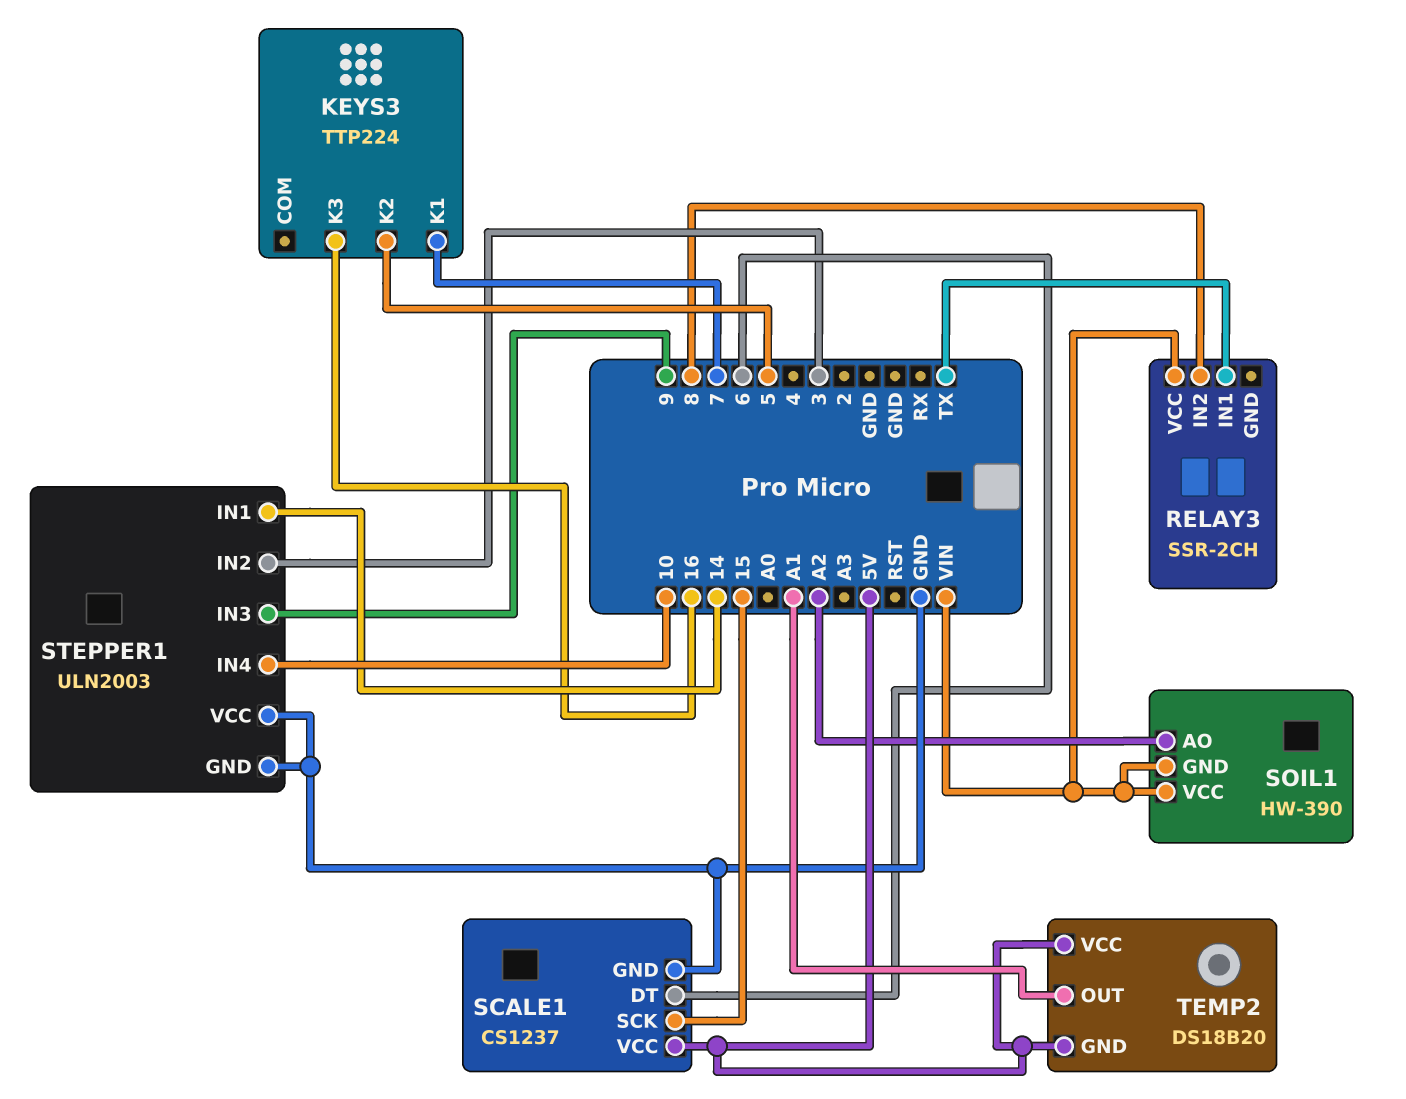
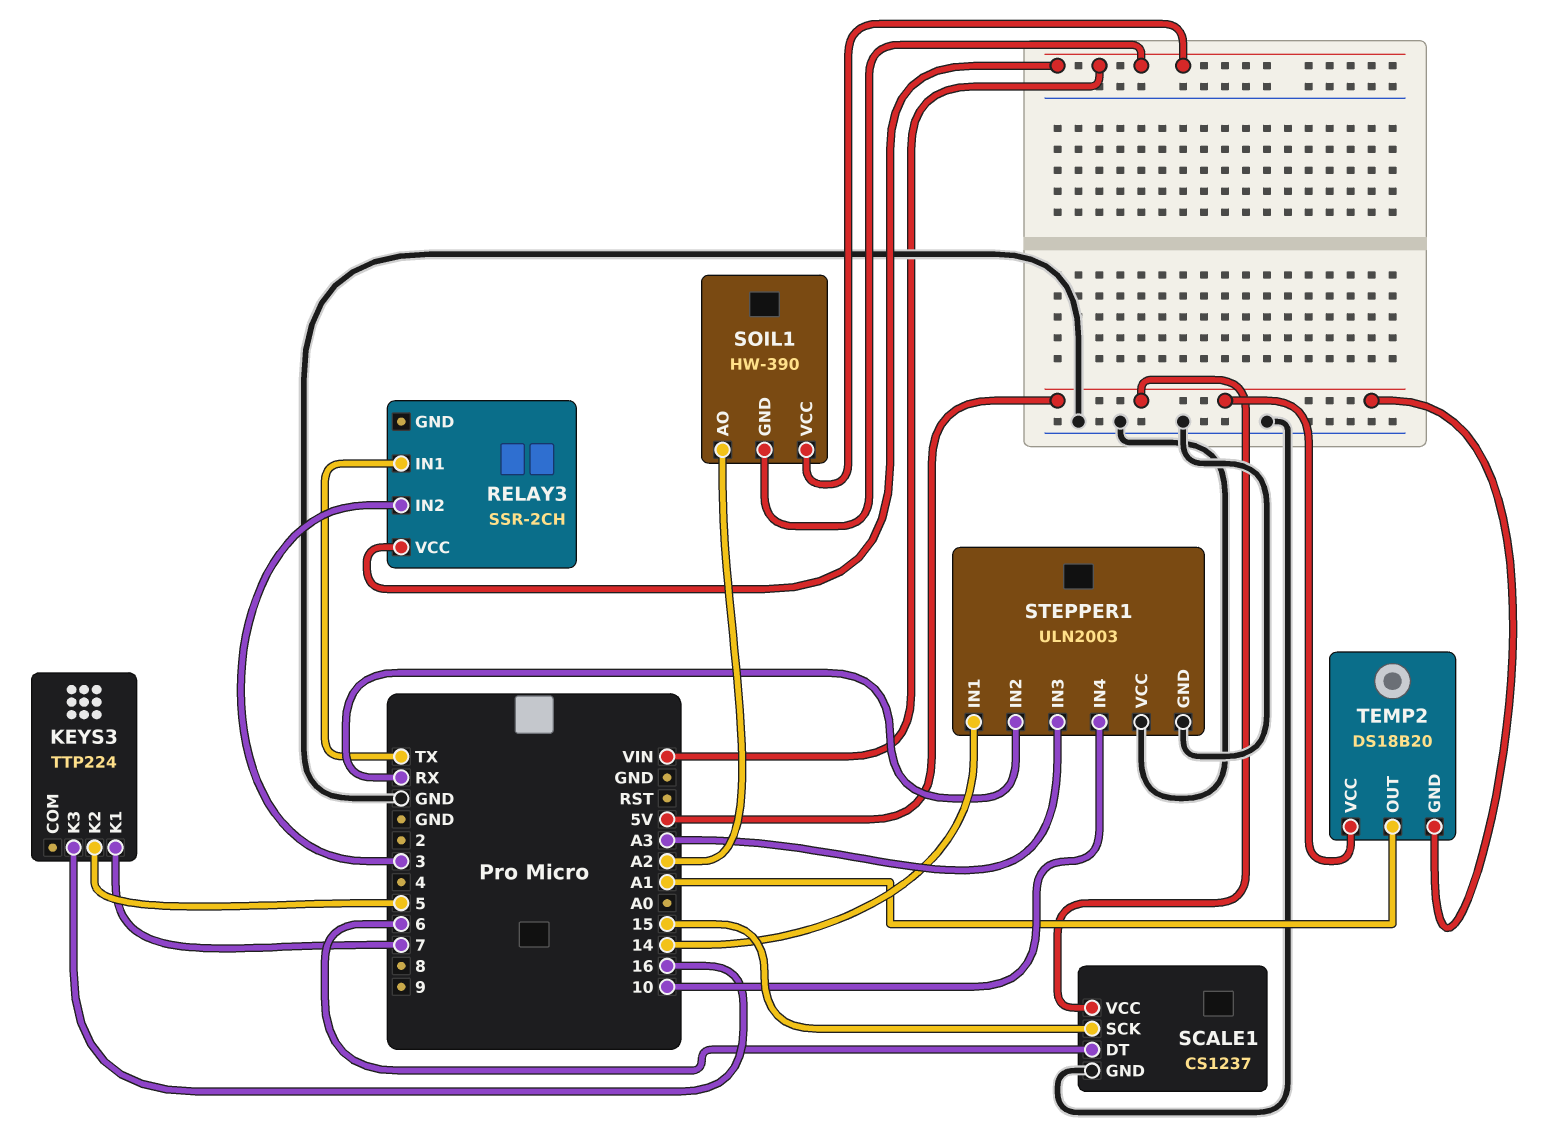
RELAY3 pin IN2: 8 -> 3
STEPPER1 pin IN2: 3 -> RX
STEPPER1 pin IN3: 9 -> A3

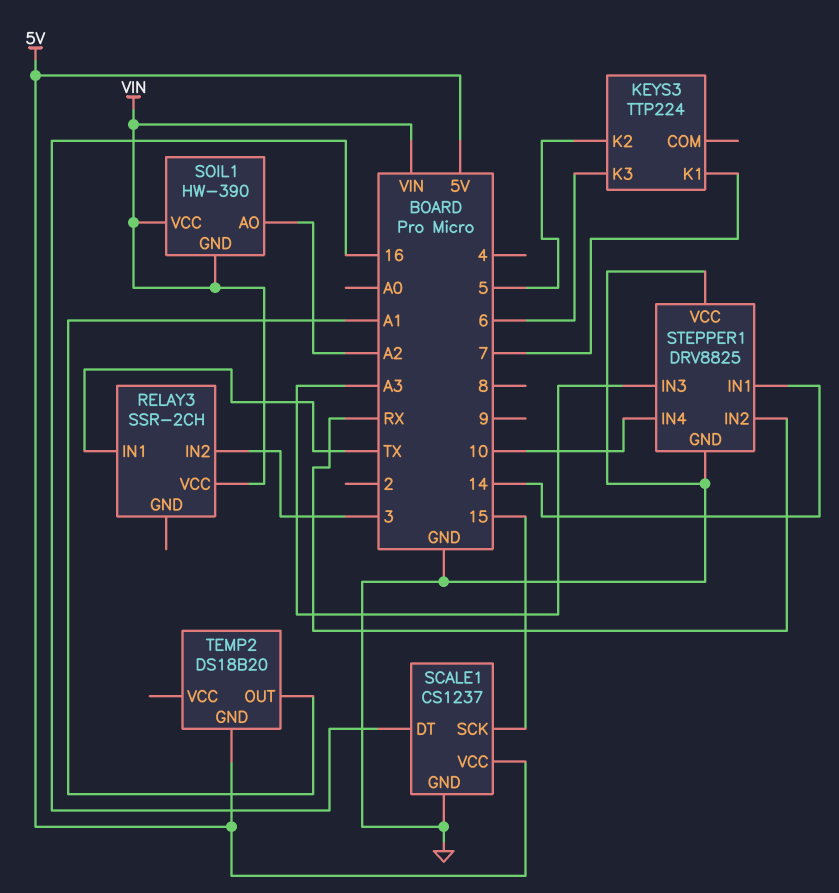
KEYS3 pin K3: 16 -> 6
SCALE1 pin DT: 6 -> 16
STEPPER1: ULN2003 -> DRV8825
TEMP2 pin VCC: 5V -> none

